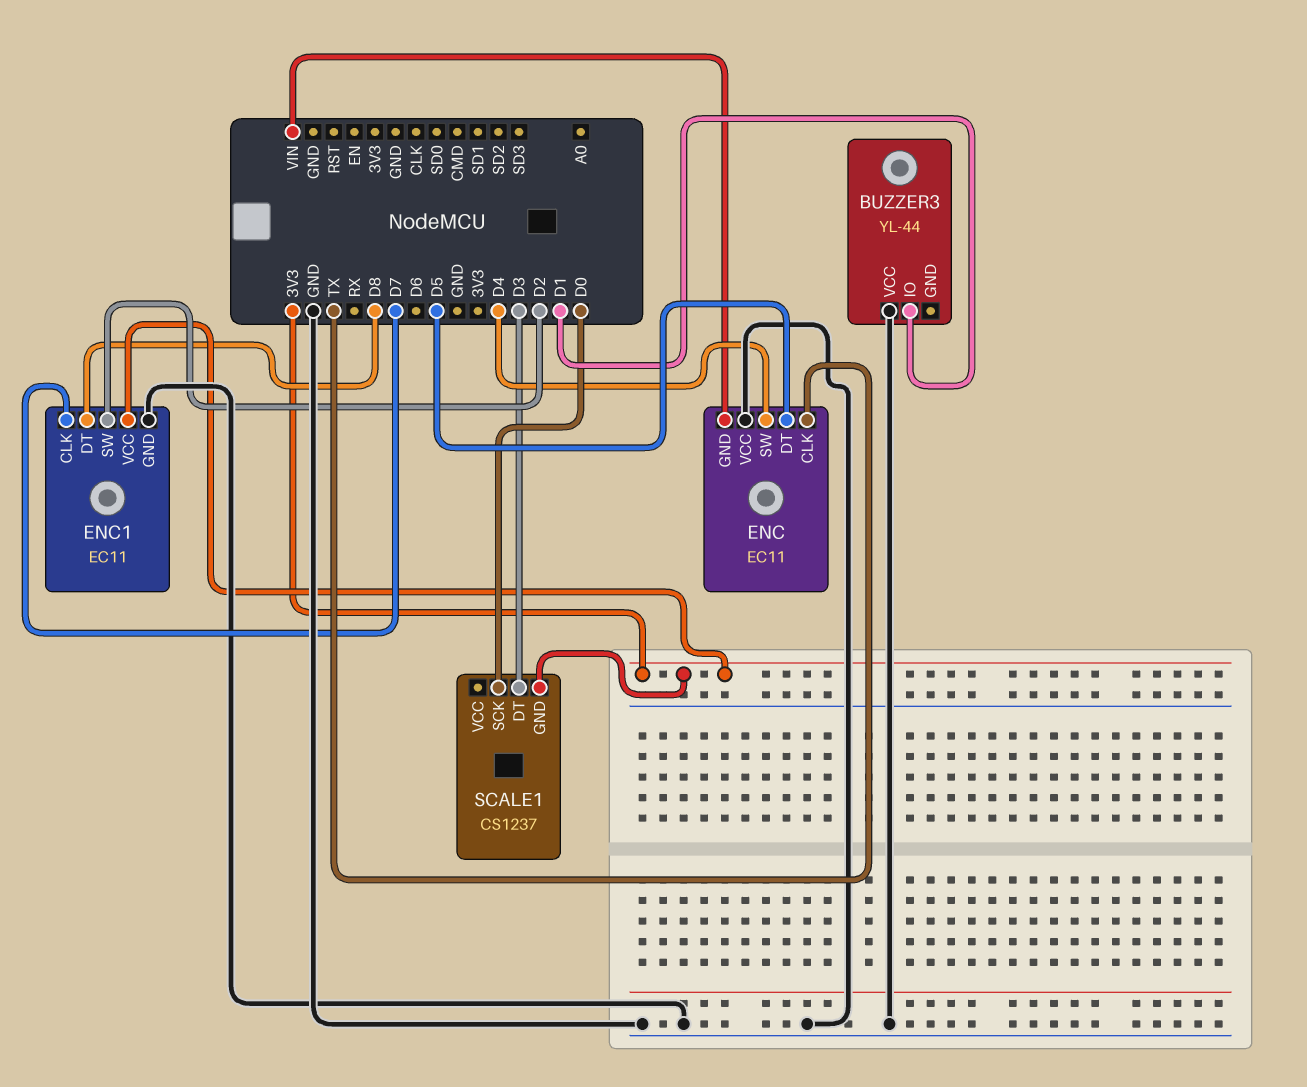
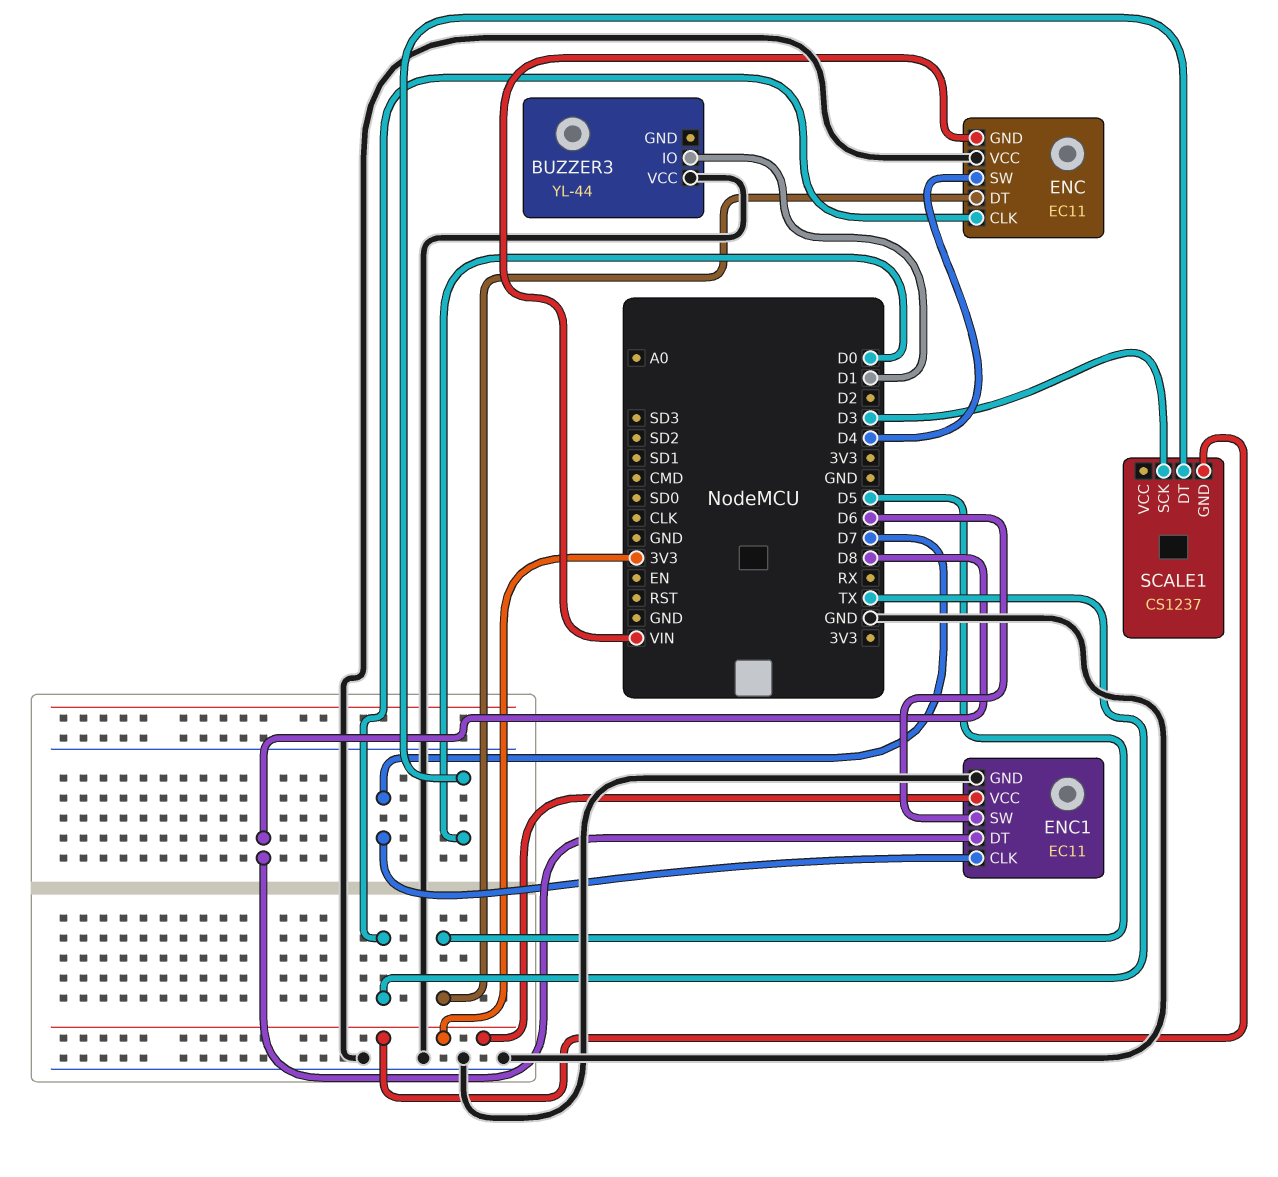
ENC1 pin SW: D2 -> D6
SCALE1 pin DT: D3 -> D0
SCALE1 pin SCK: D0 -> D3

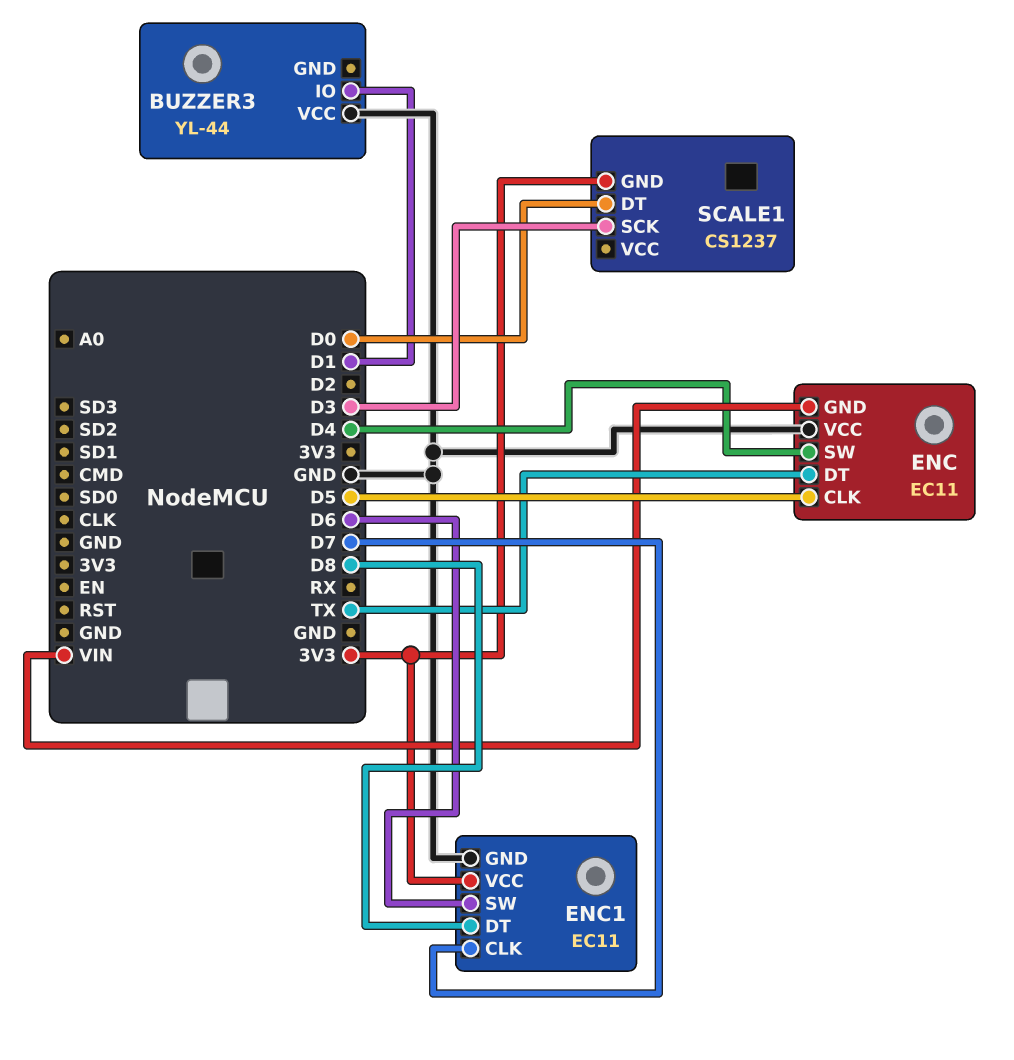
ENC pin CLK: TX -> D5
ENC pin DT: D5 -> TX

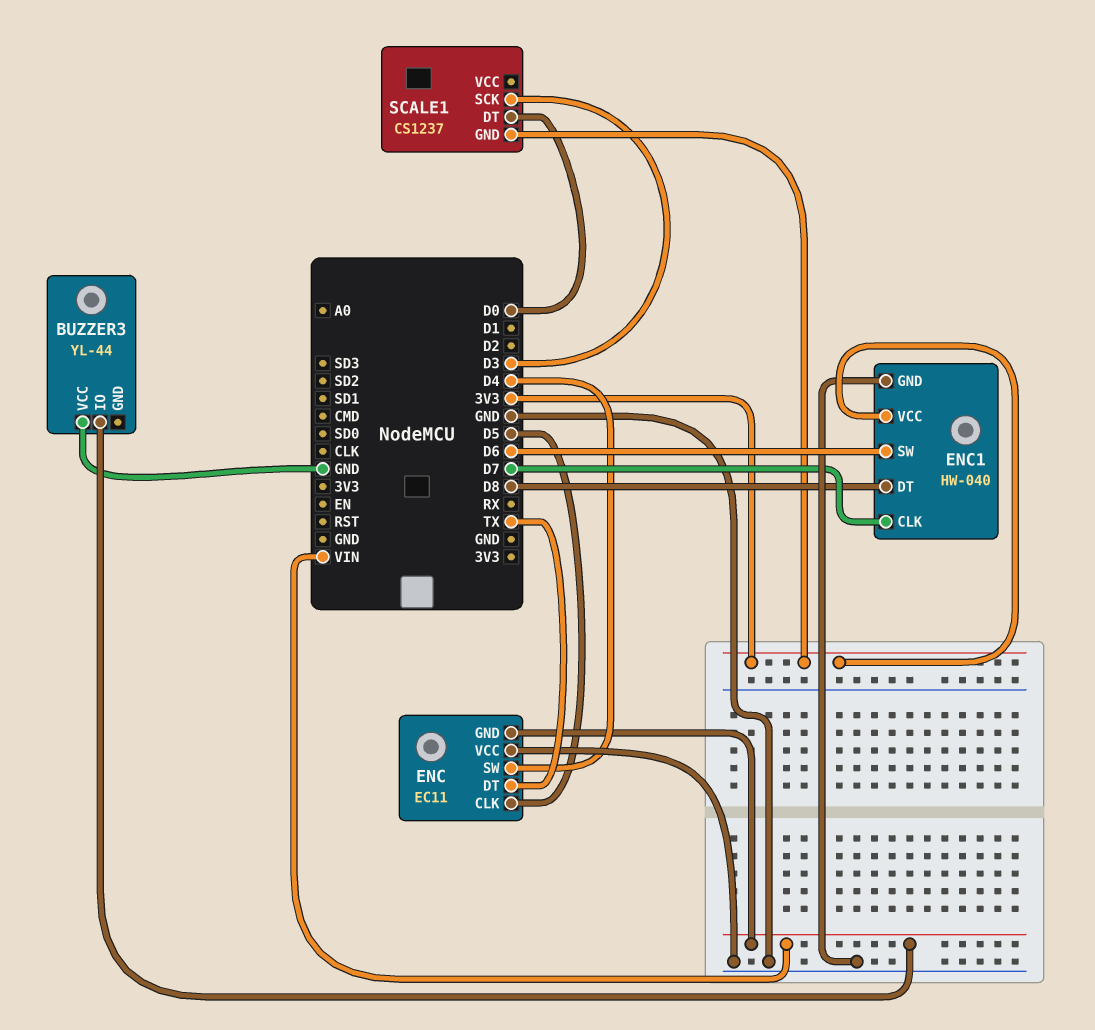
BUZZER3 pin IO: D1 -> VIN
ENC1: EC11 -> HW-040

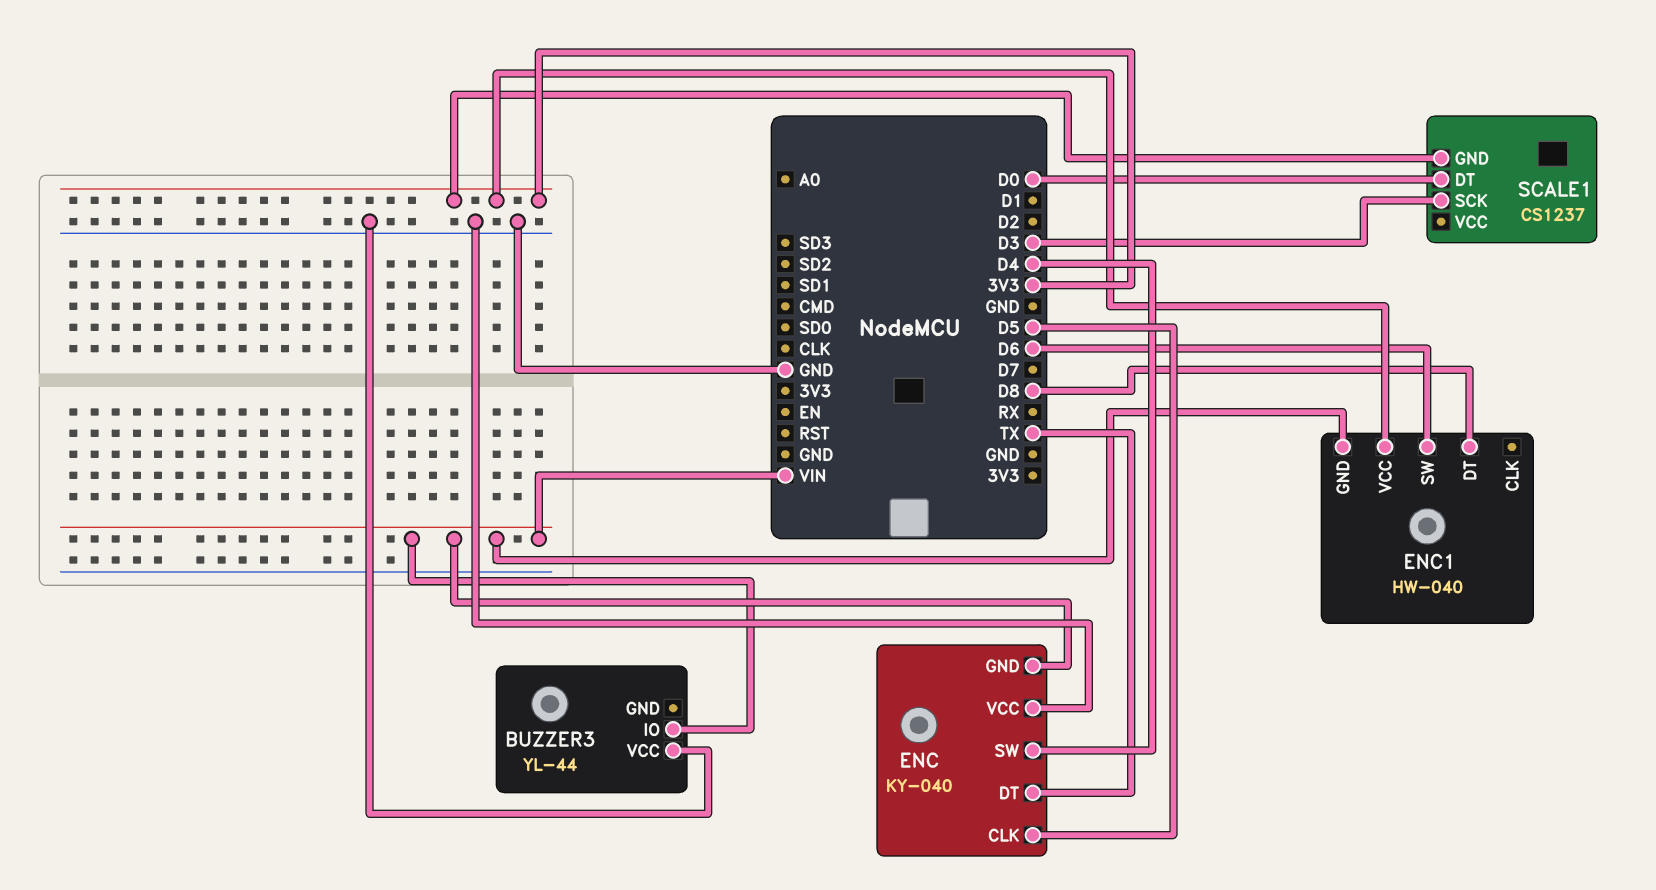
ENC: EC11 -> KY-040
ENC1 pin CLK: D7 -> none
ENC1 pin GND: GND -> VIN

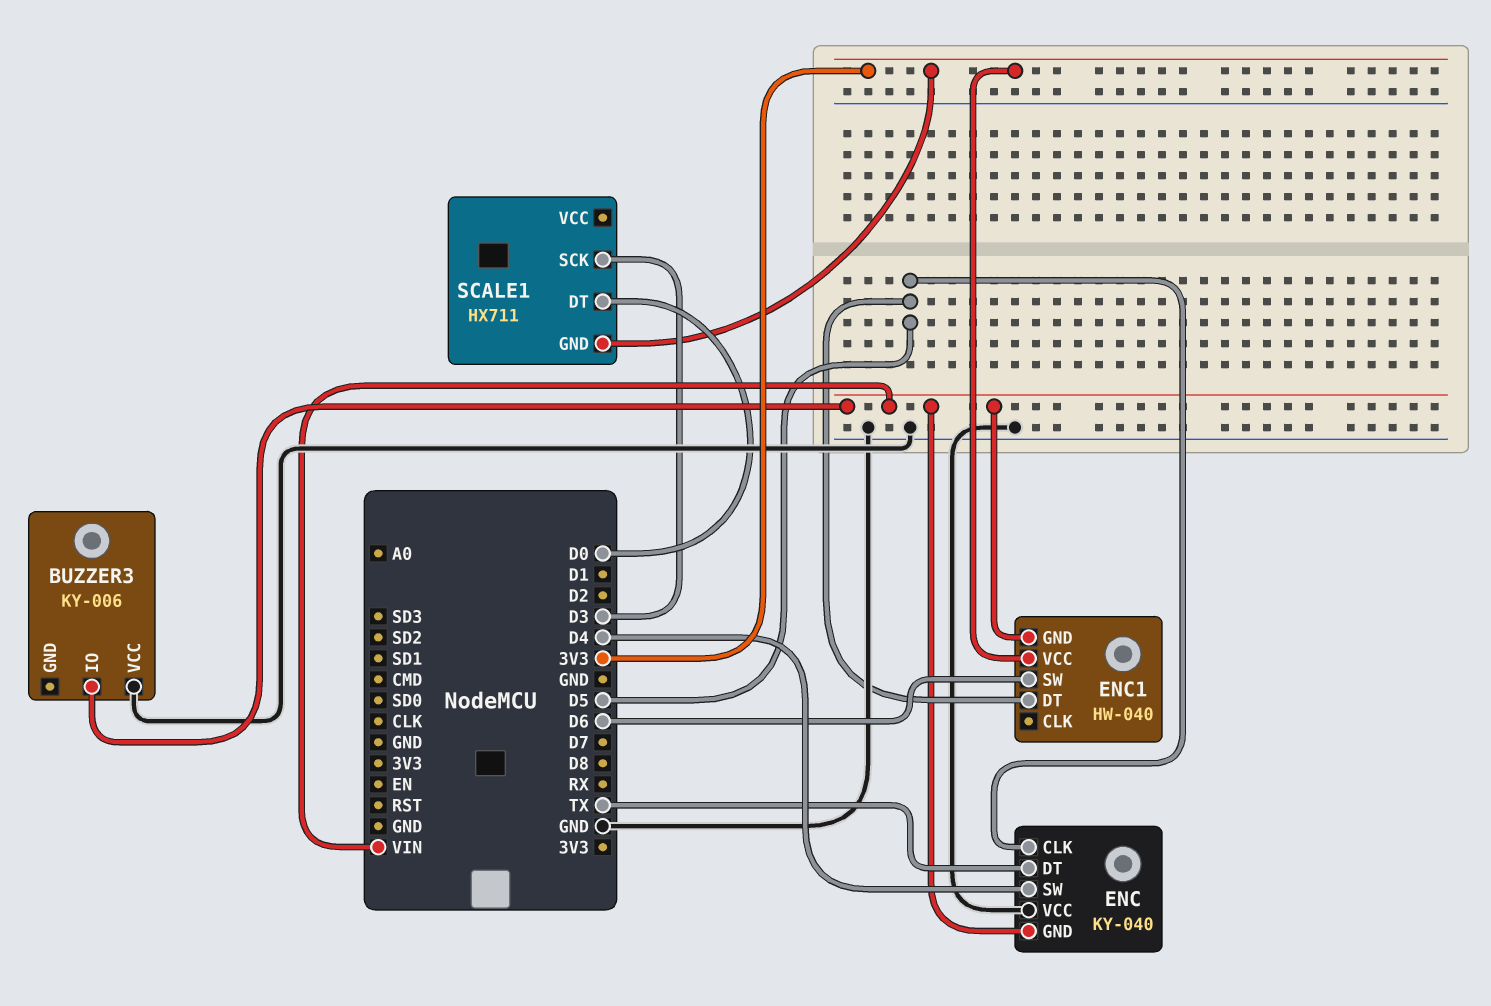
BUZZER3: YL-44 -> KY-006
ENC1 pin DT: D8 -> D5
SCALE1: CS1237 -> HX711

